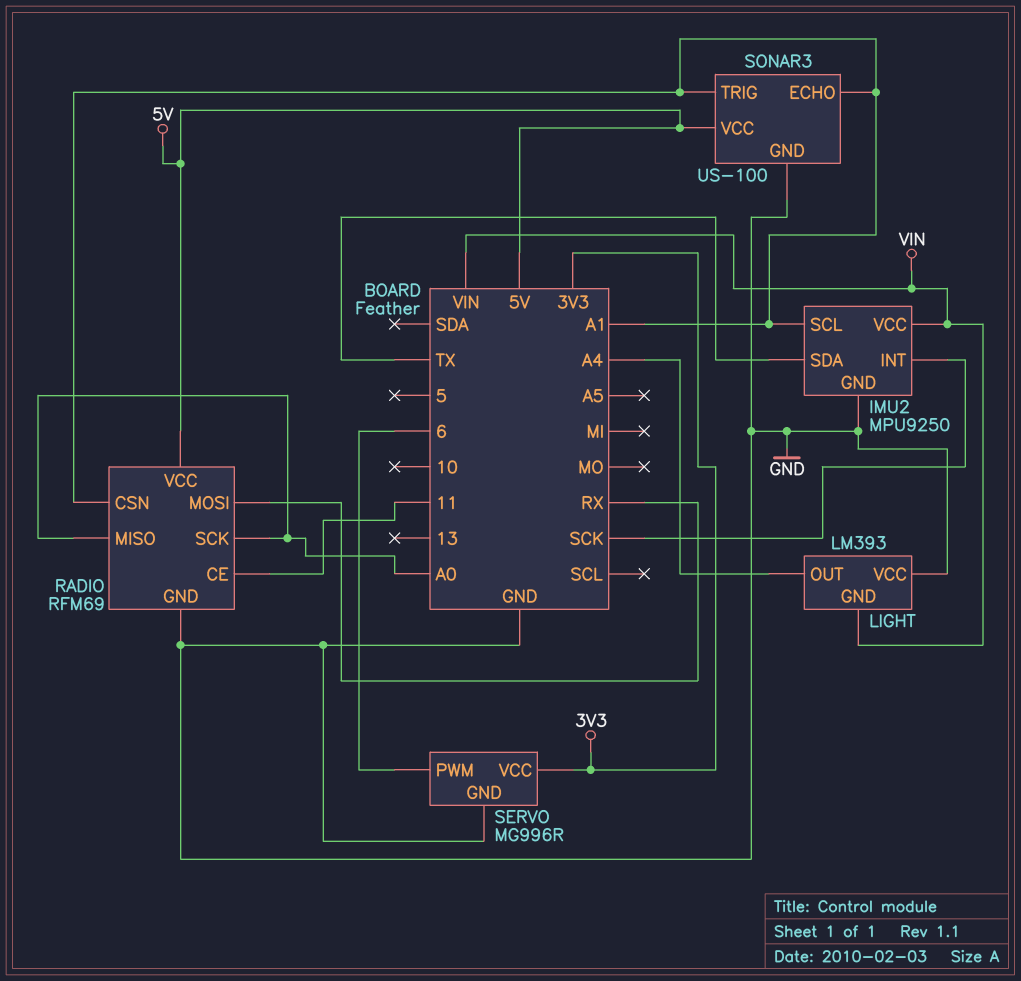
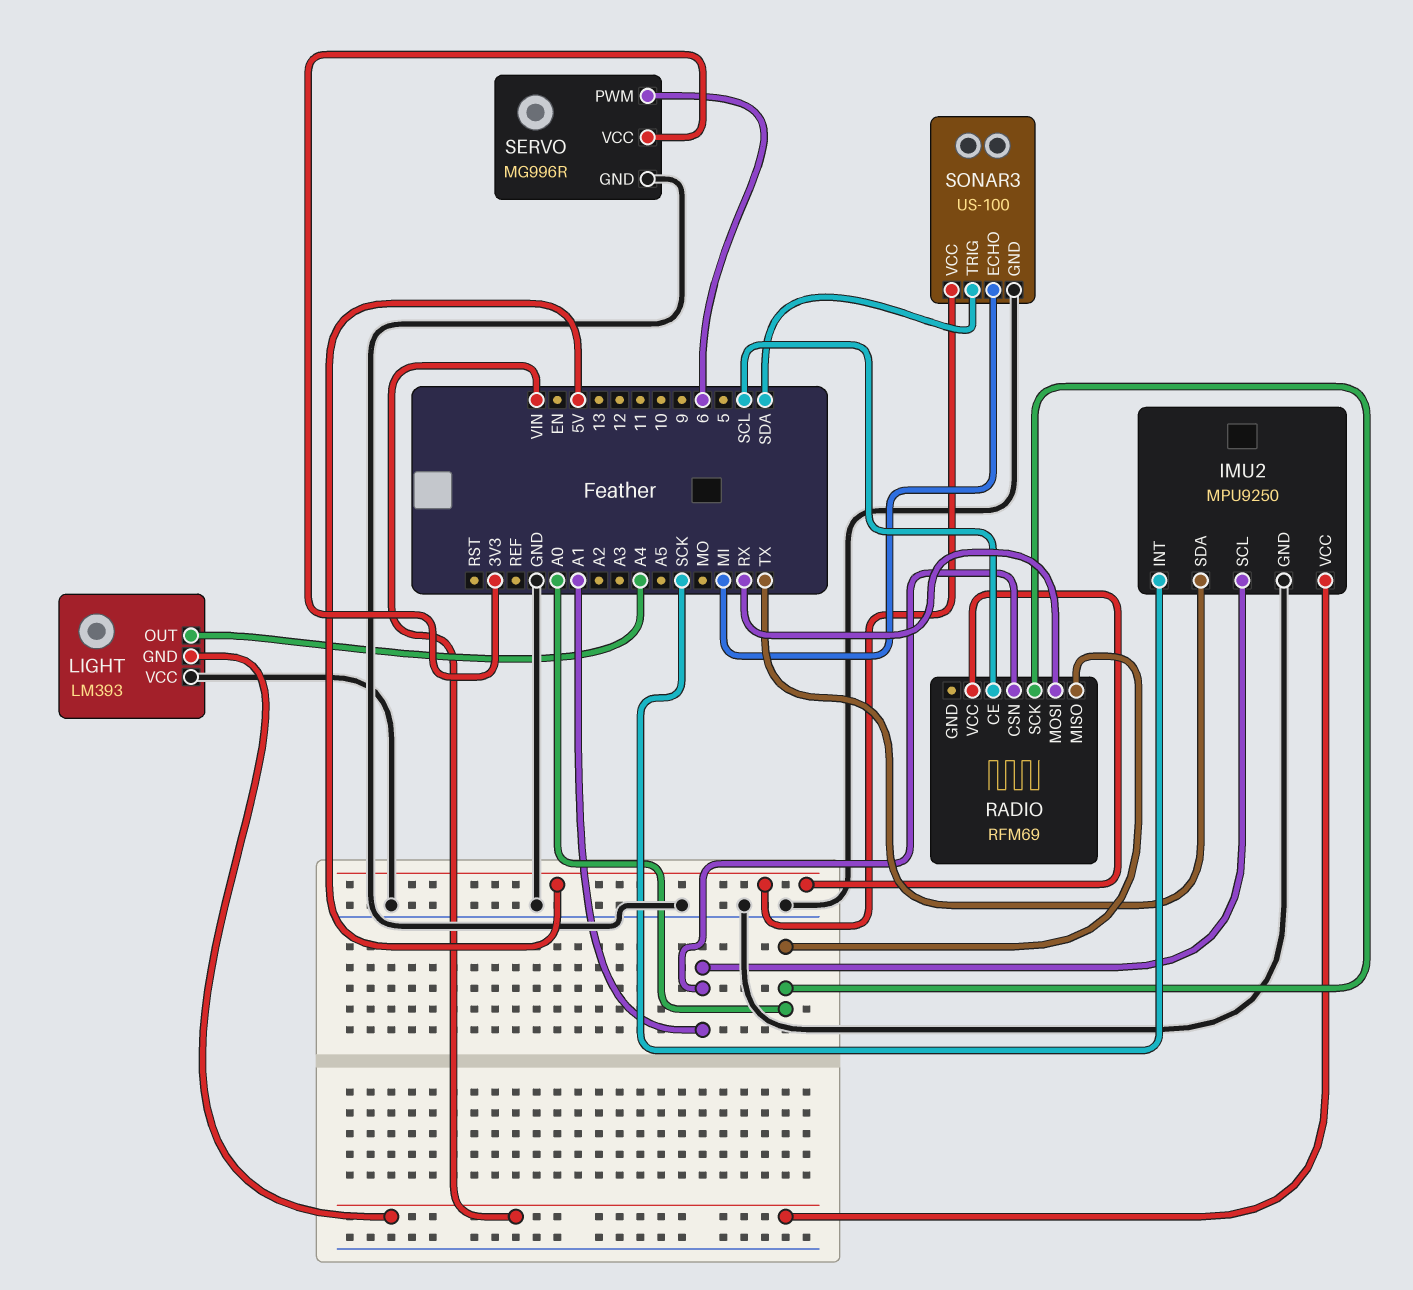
RADIO pin CE: 11 -> SCL
RADIO pin GND: GND -> none
SONAR3 pin ECHO: A1 -> MI
SONAR3 pin TRIG: A1 -> SDA

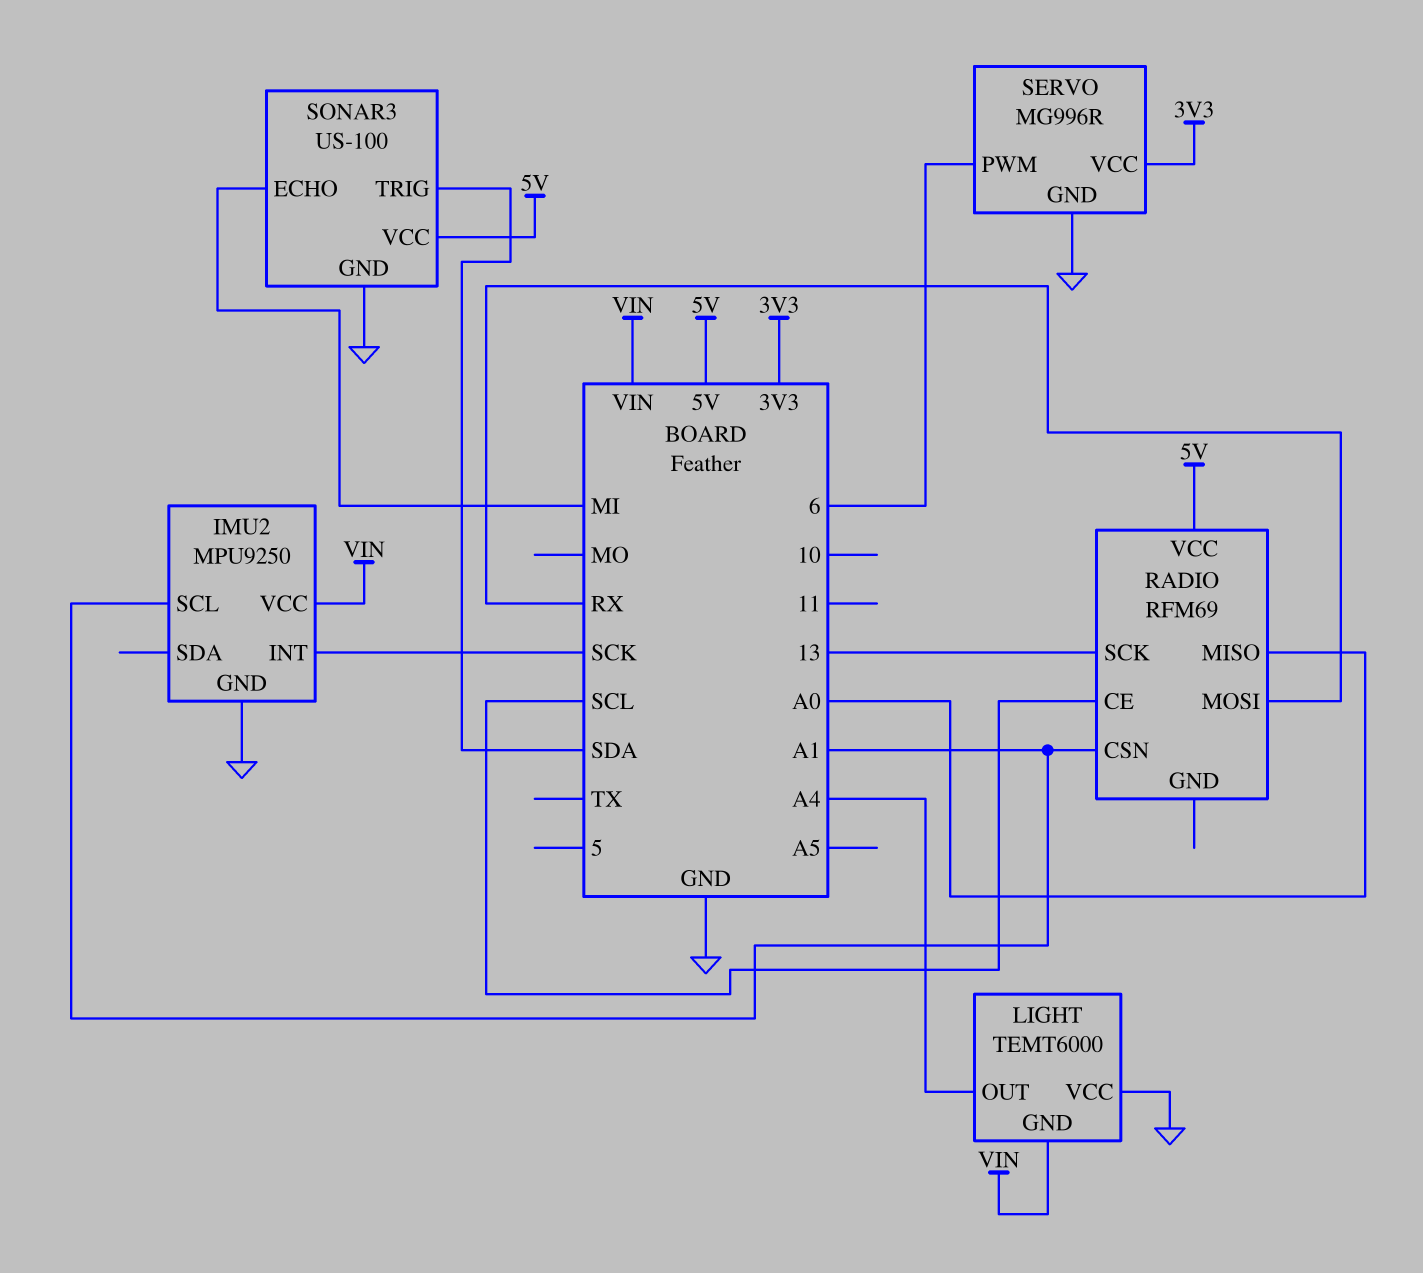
IMU2 pin SDA: TX -> none
LIGHT: LM393 -> TEMT6000
RADIO pin SCK: A0 -> 13

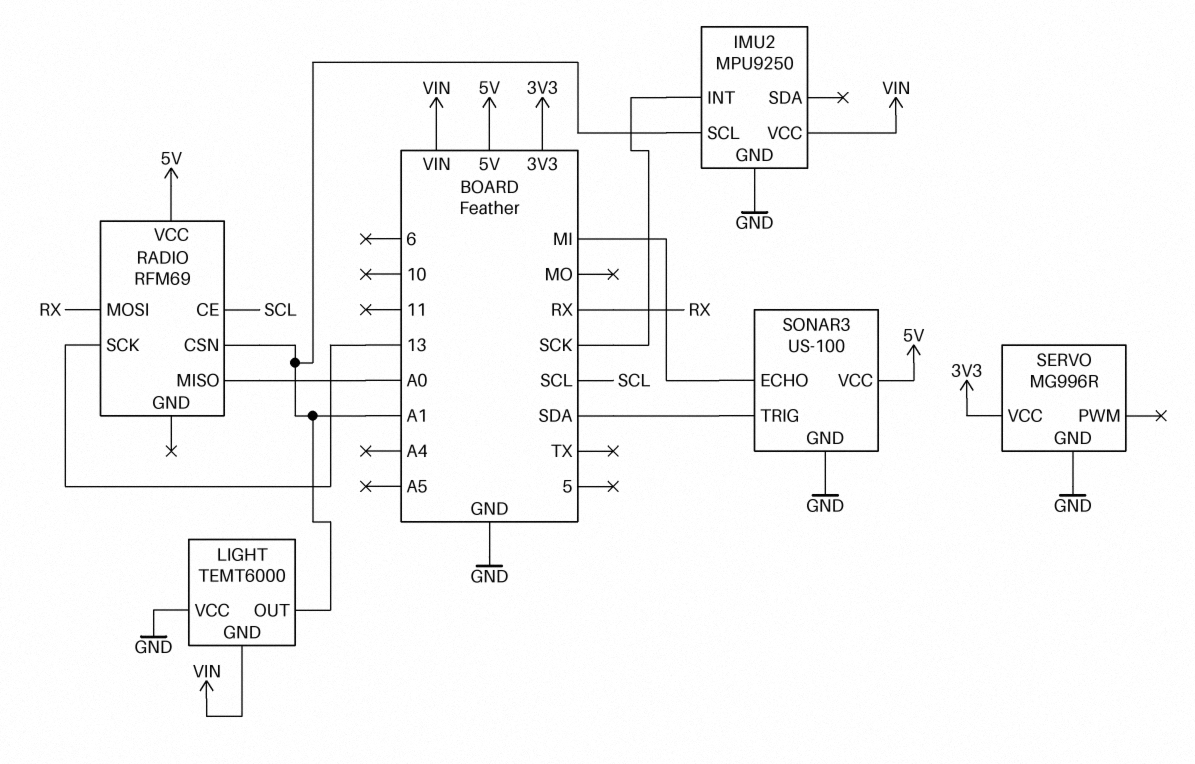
LIGHT pin OUT: A4 -> A1
SERVO pin PWM: 6 -> none

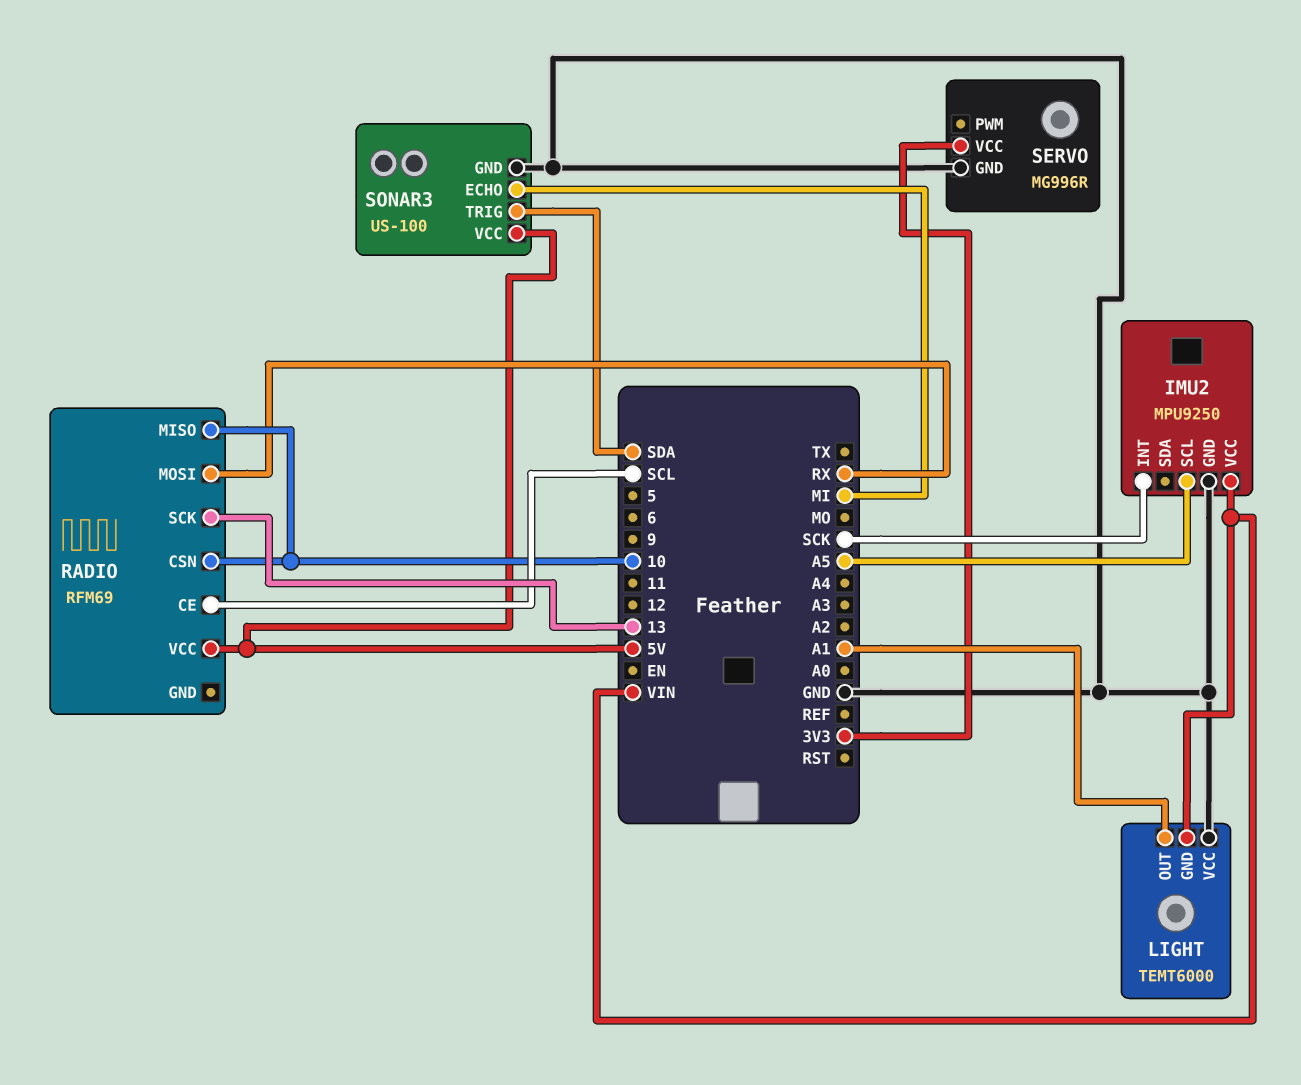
IMU2 pin SCL: A1 -> A5
RADIO pin CSN: A1 -> 10
RADIO pin MISO: A0 -> 10

